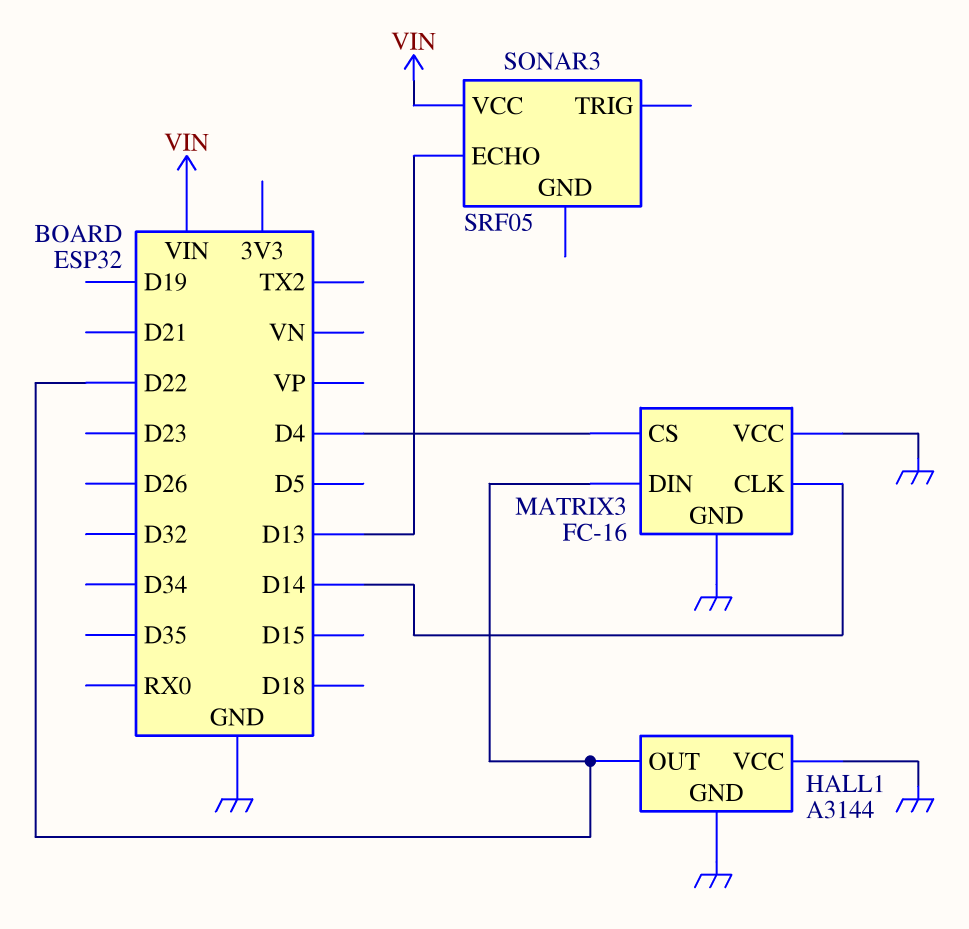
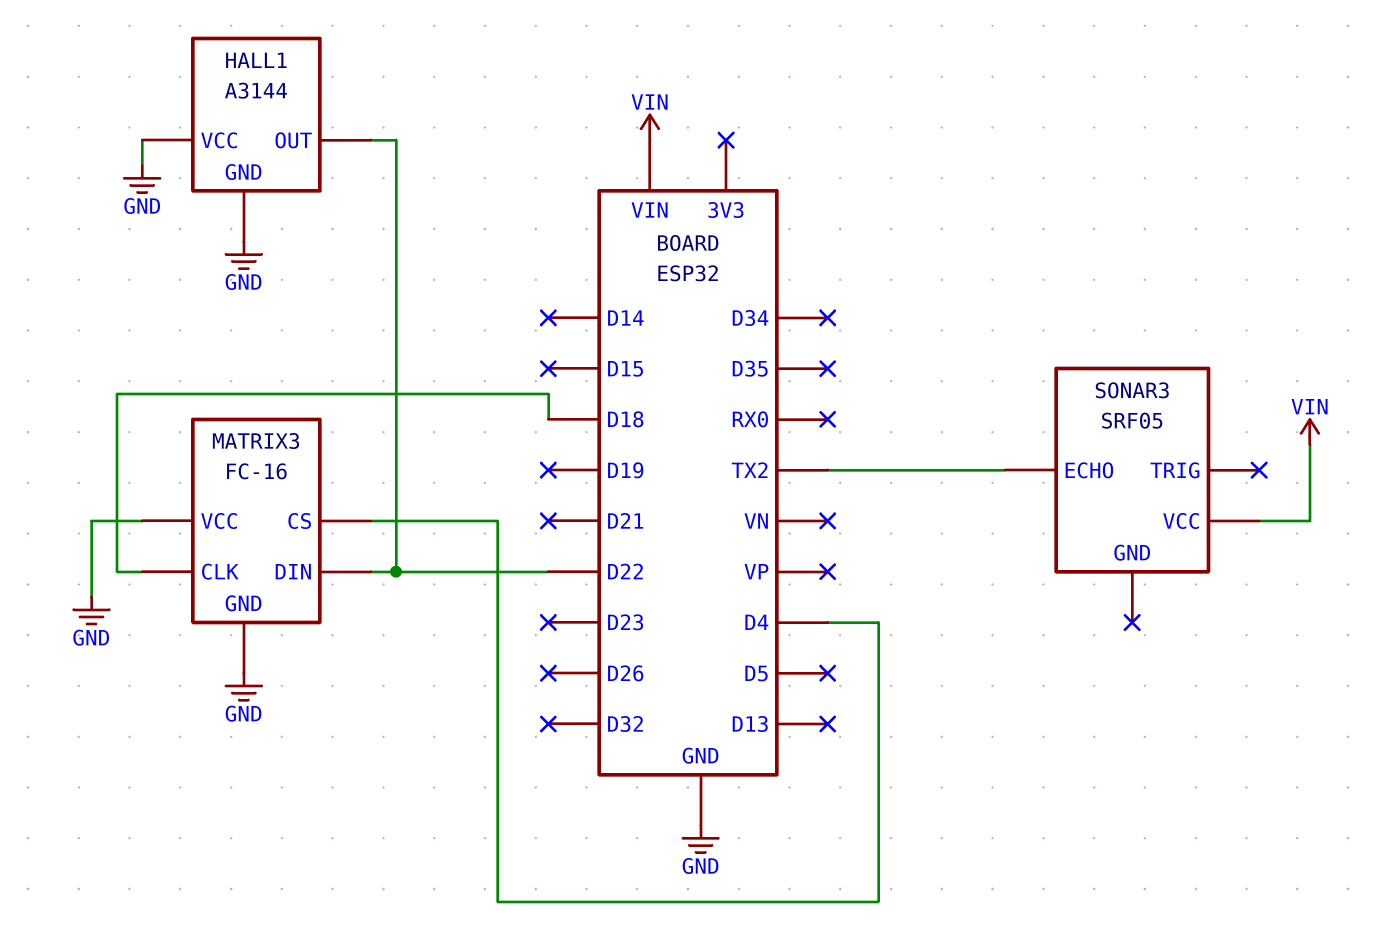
MATRIX3 pin CLK: D14 -> D18
SONAR3 pin ECHO: D13 -> TX2

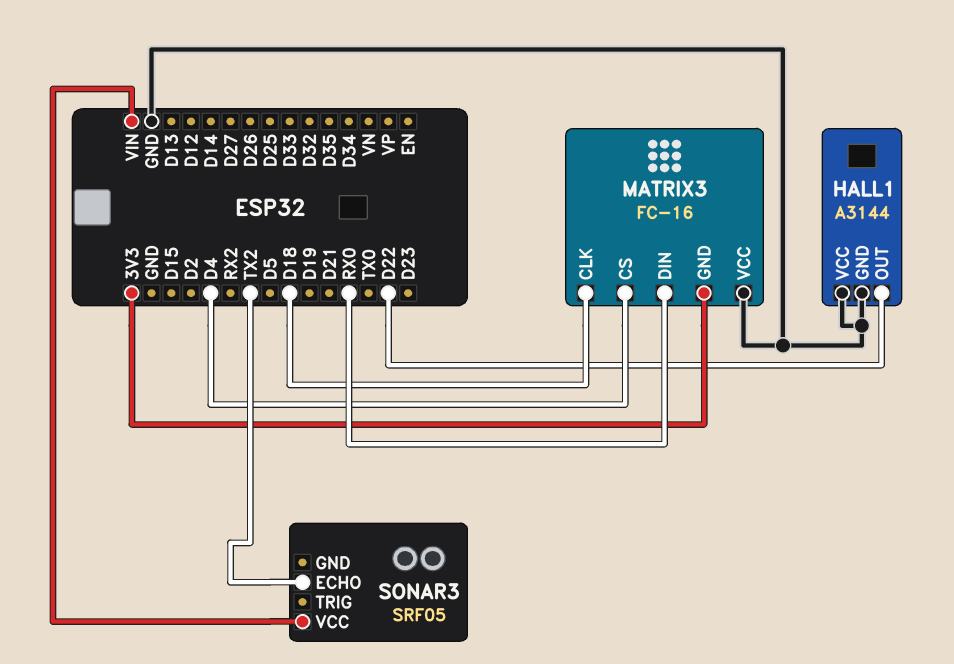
MATRIX3 pin DIN: D22 -> RX0
MATRIX3 pin GND: GND -> 3V3

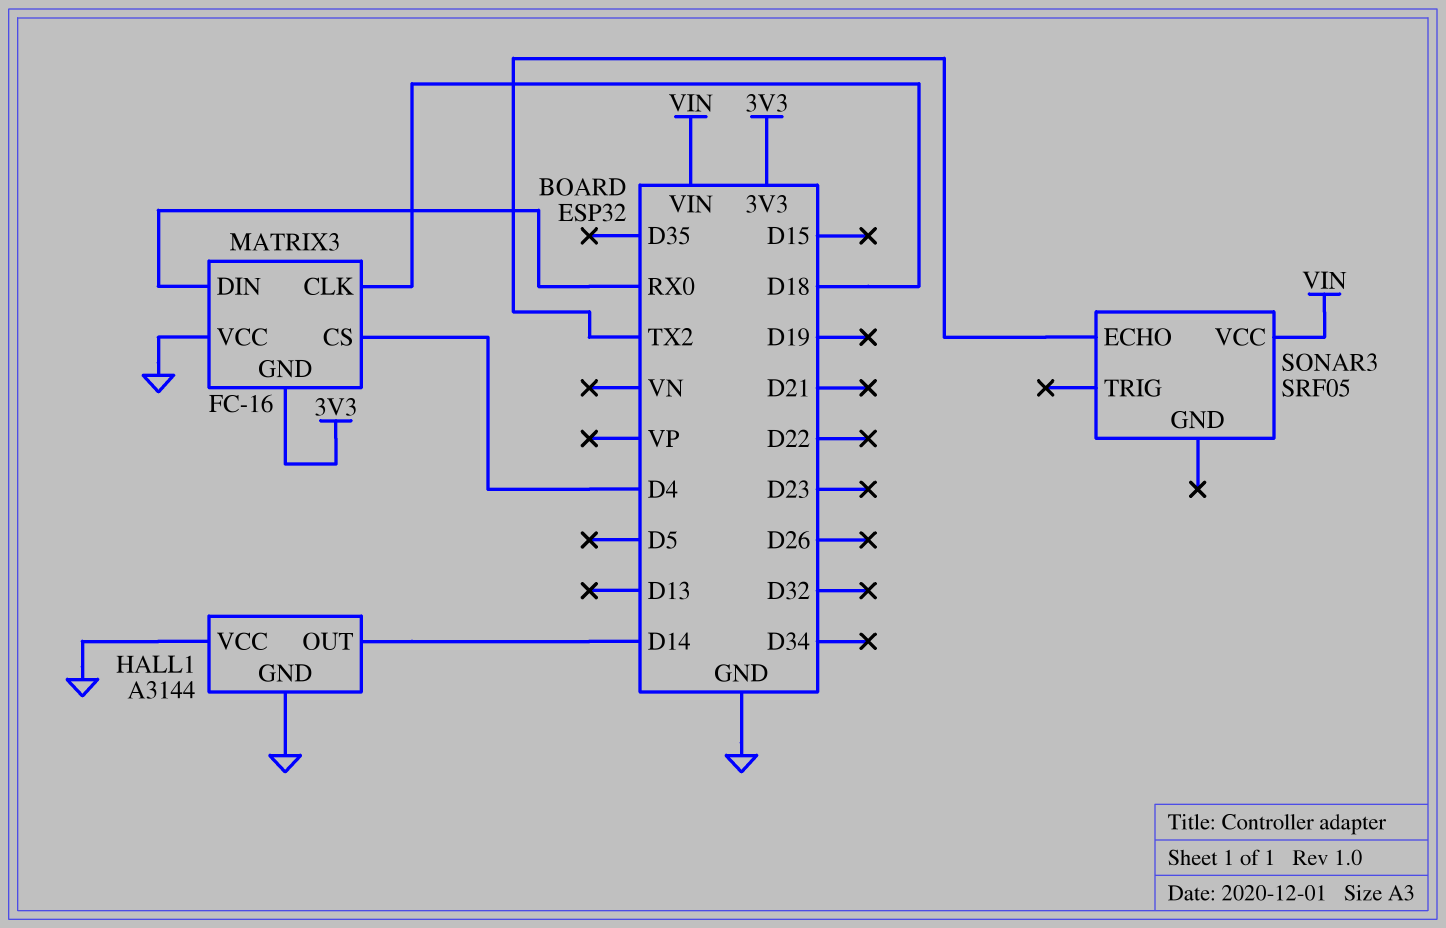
HALL1 pin OUT: D22 -> D14

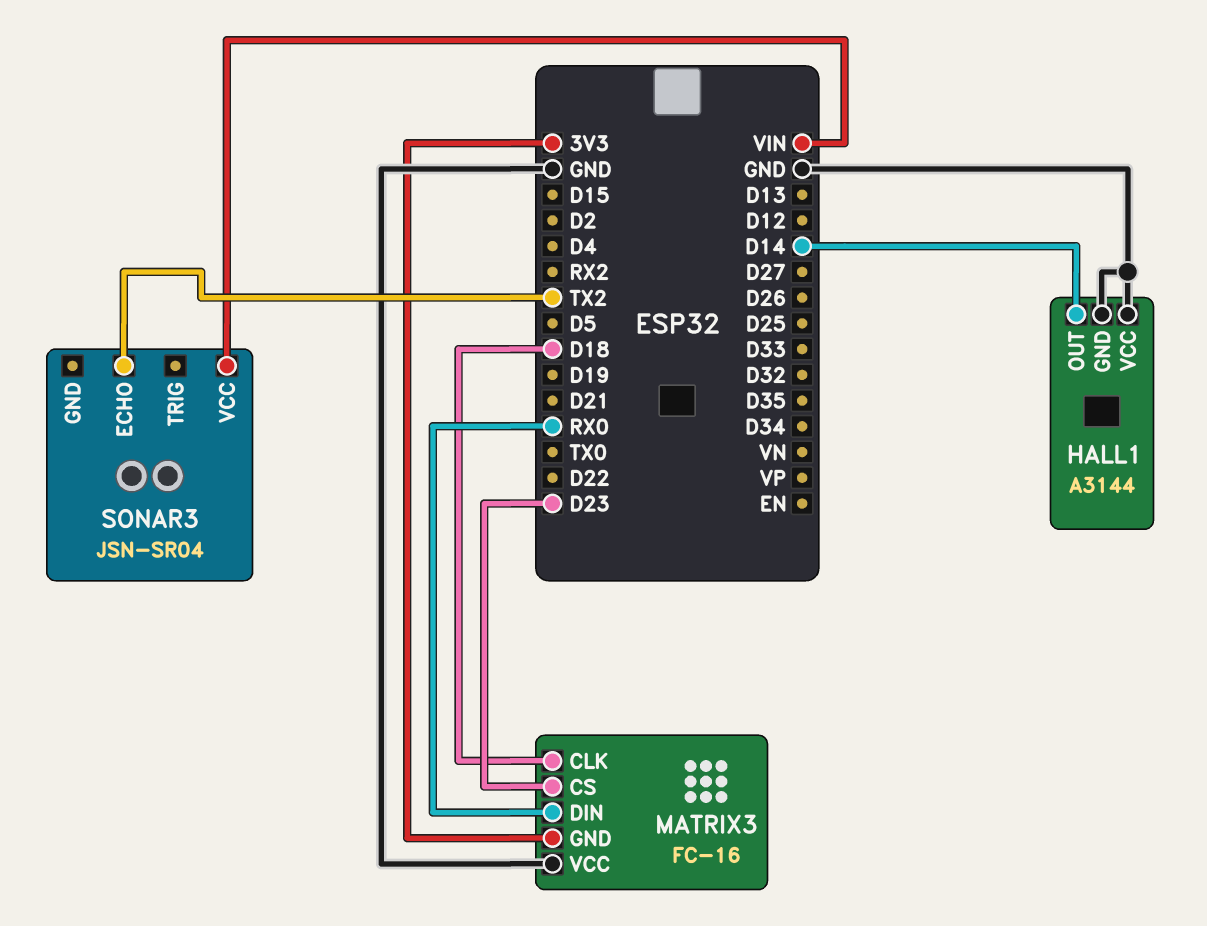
MATRIX3 pin CS: D4 -> D23
SONAR3: SRF05 -> JSN-SR04

